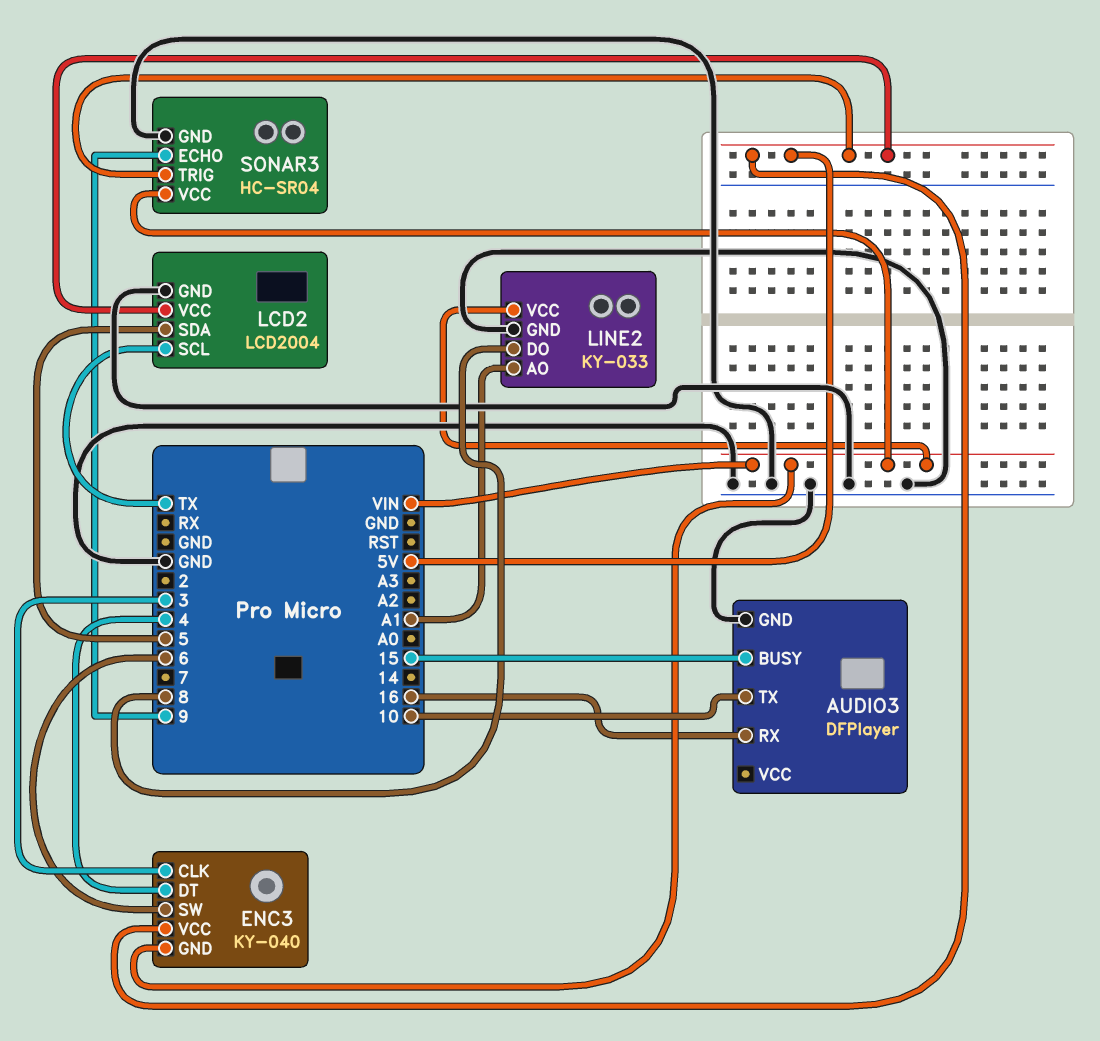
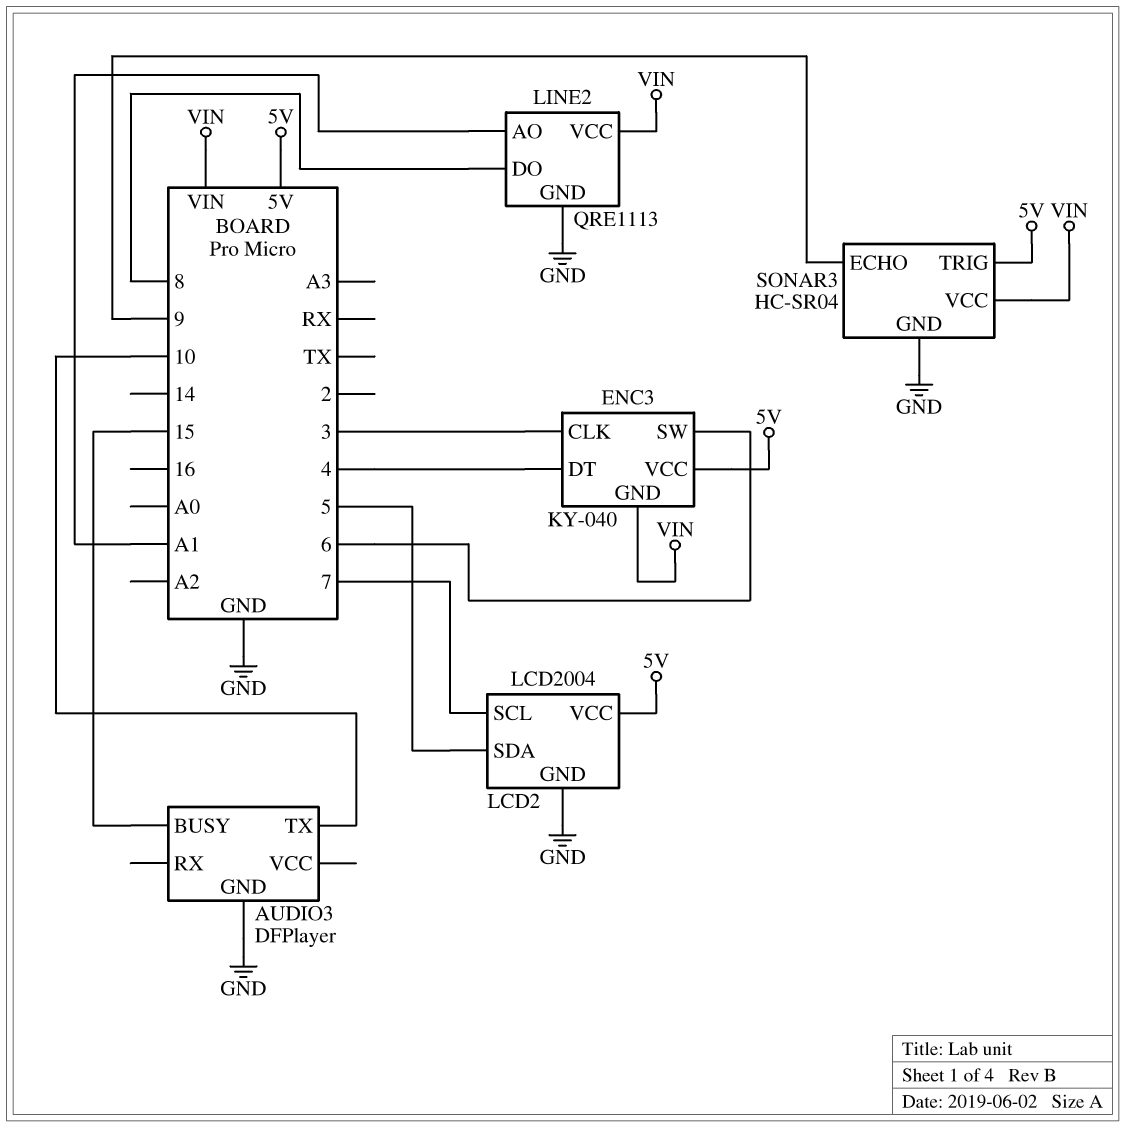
AUDIO3 pin RX: 16 -> none
LCD2 pin SCL: TX -> 7
LINE2: KY-033 -> QRE1113

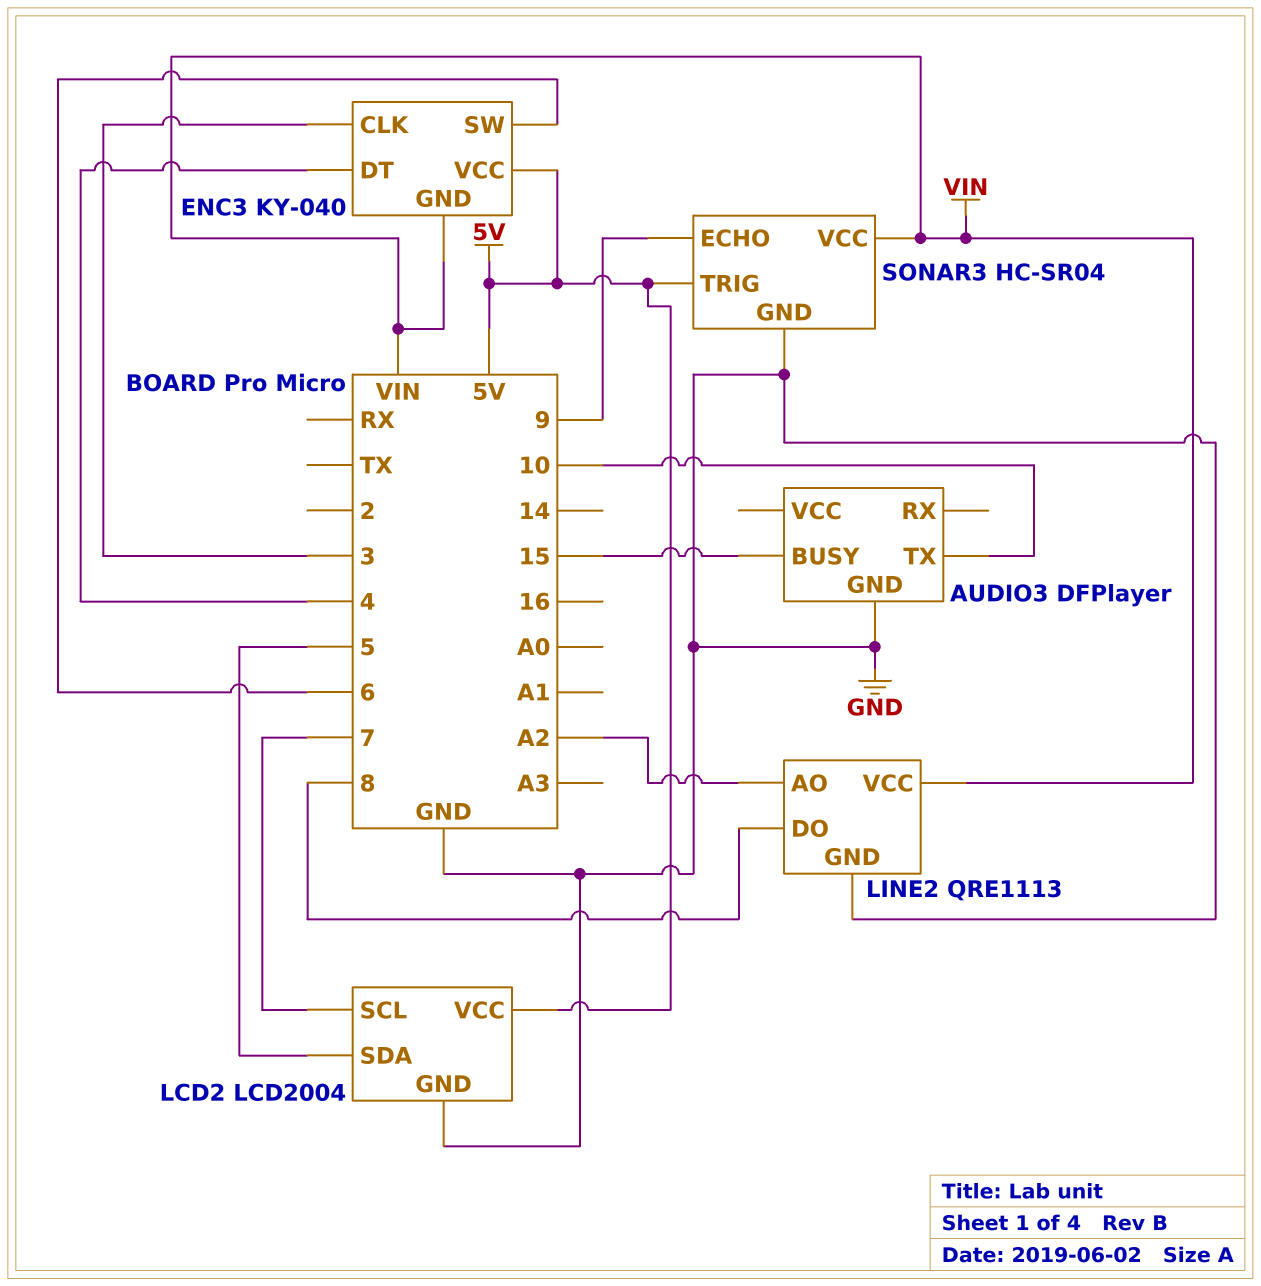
LINE2 pin AO: A1 -> A2

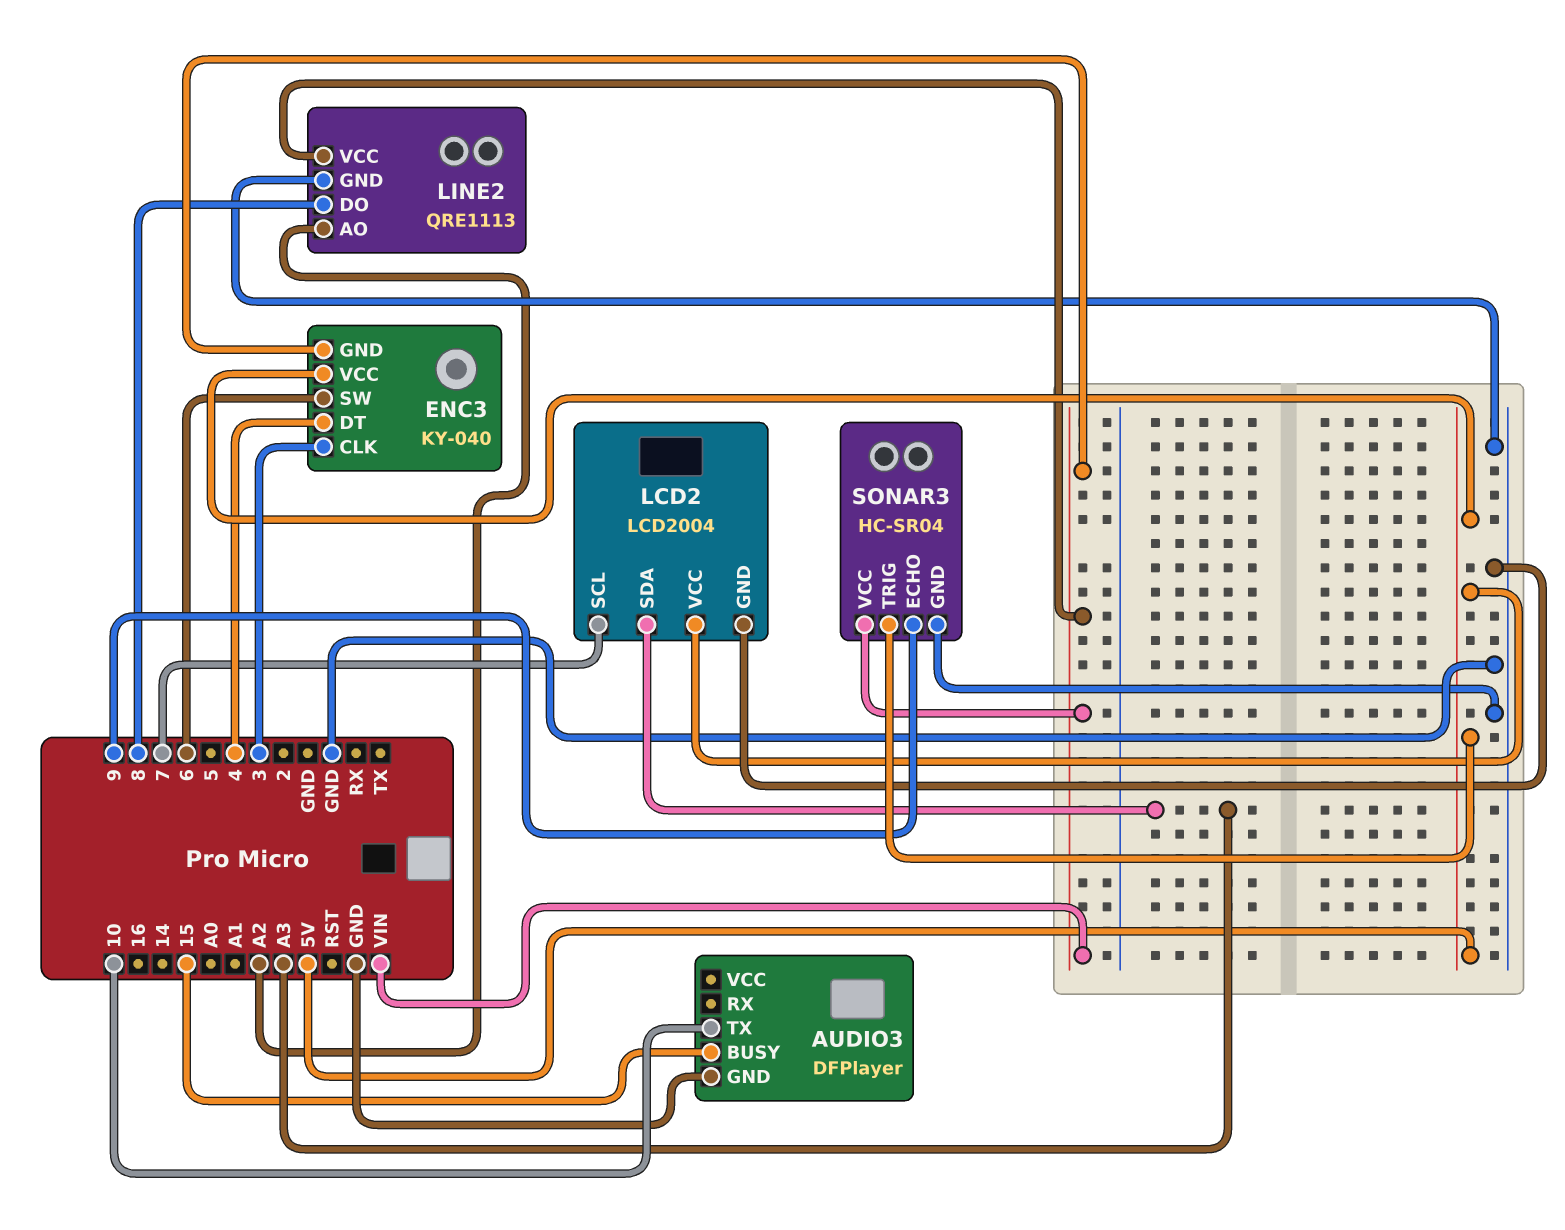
LCD2 pin SDA: 5 -> A3

